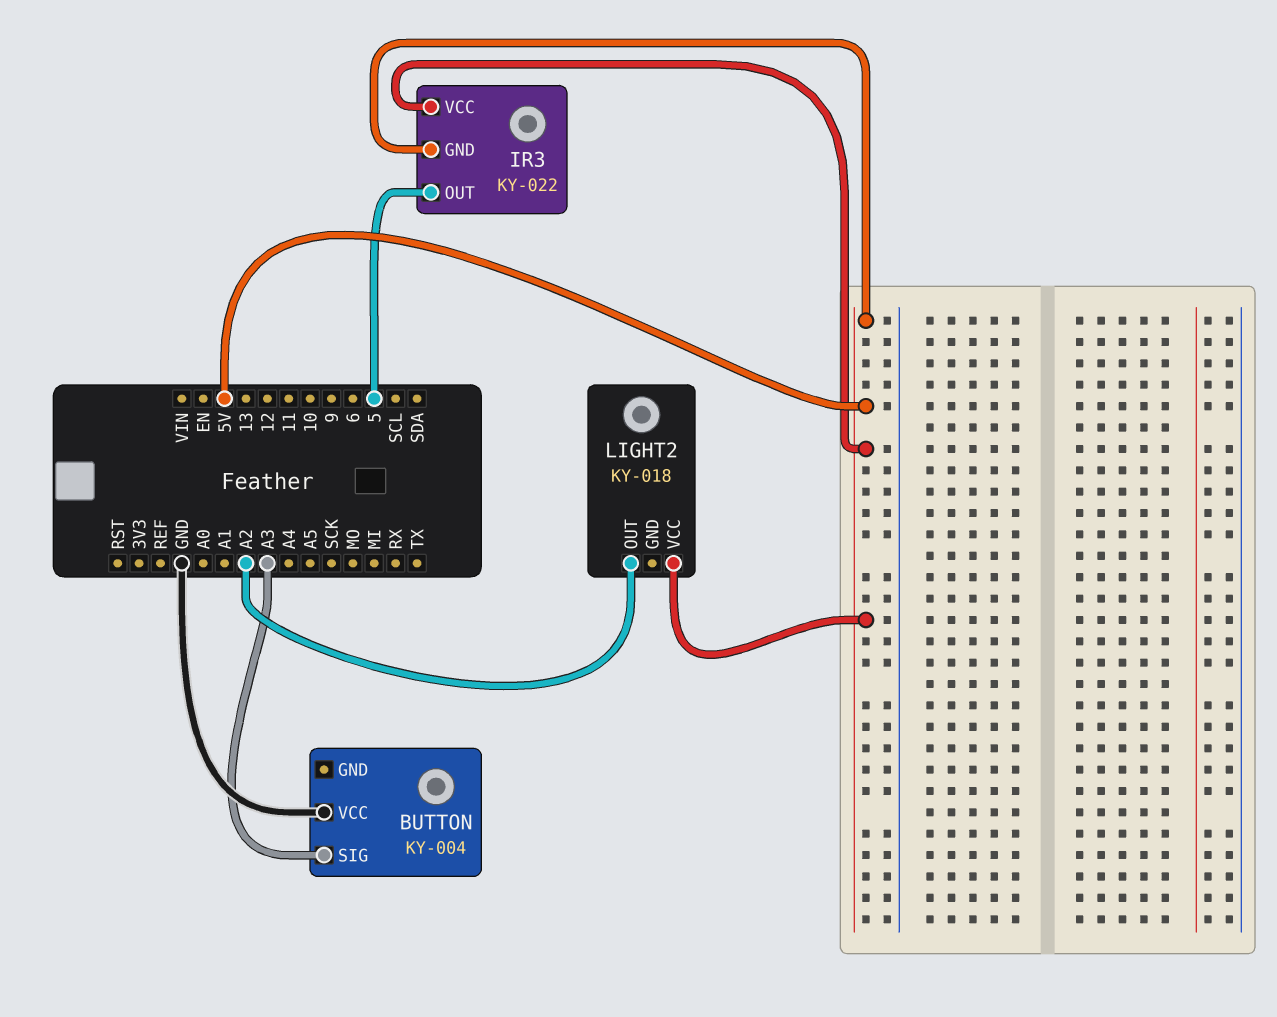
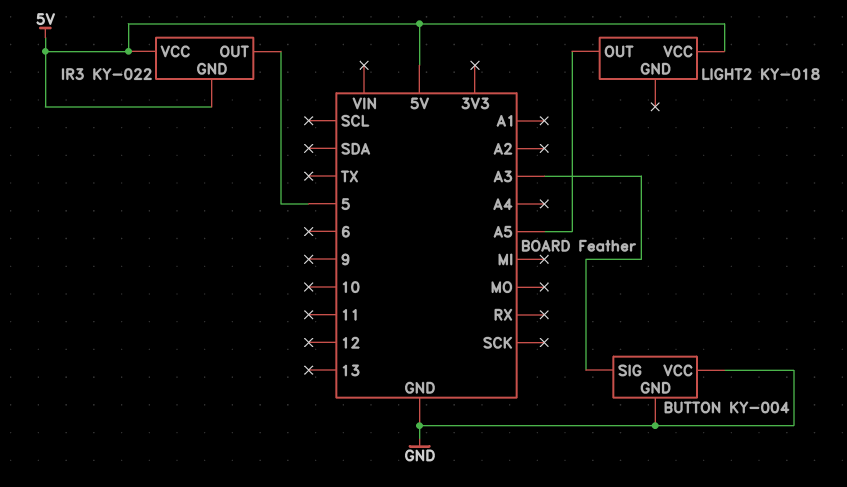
BUTTON pin GND: none -> GND
LIGHT2 pin OUT: A2 -> A5

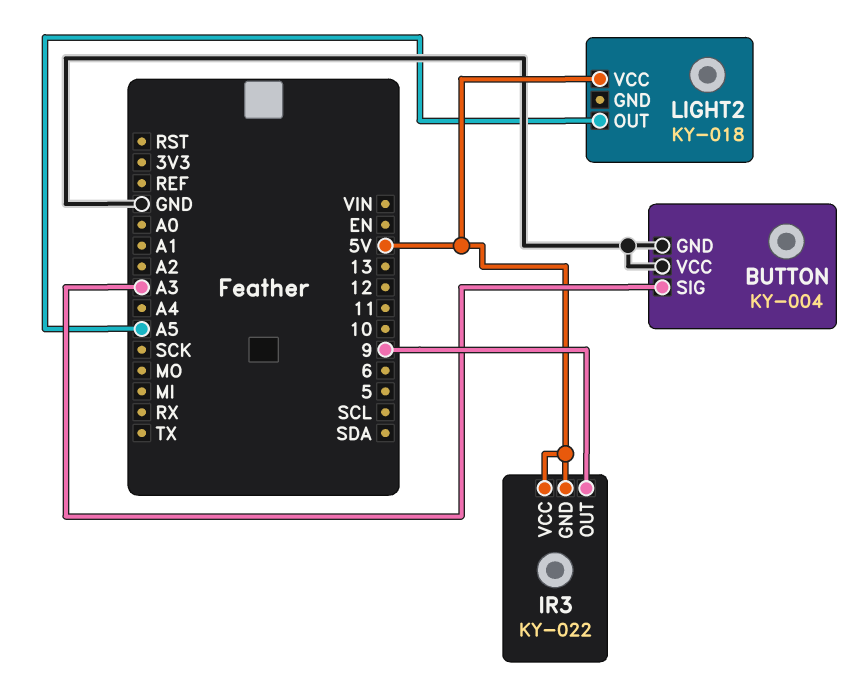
IR3 pin OUT: 5 -> 9

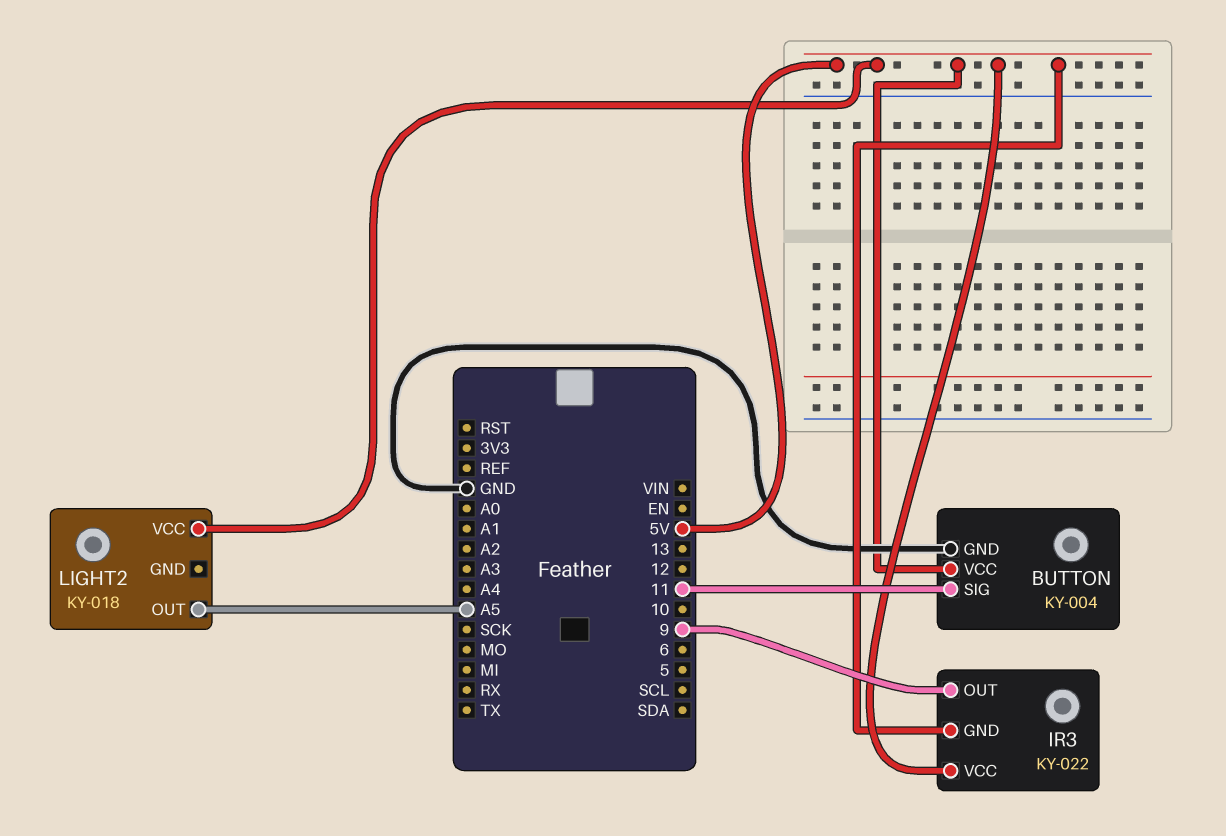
BUTTON pin SIG: A3 -> 11
BUTTON pin VCC: GND -> 5V

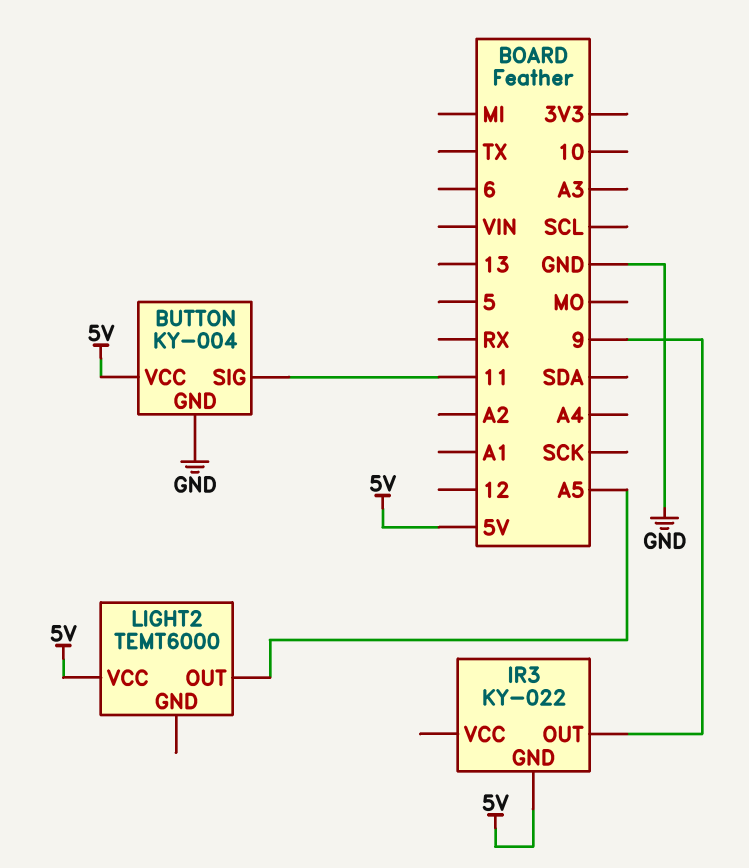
IR3 pin VCC: 5V -> none
LIGHT2: KY-018 -> TEMT6000

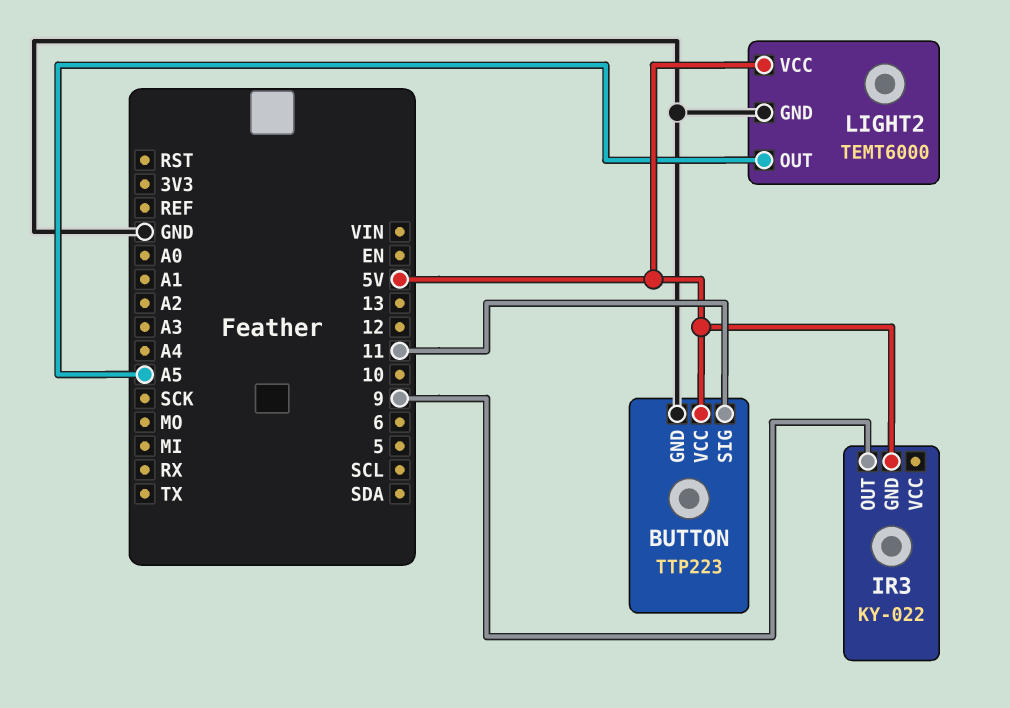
BUTTON: KY-004 -> TTP223
LIGHT2 pin GND: none -> GND

